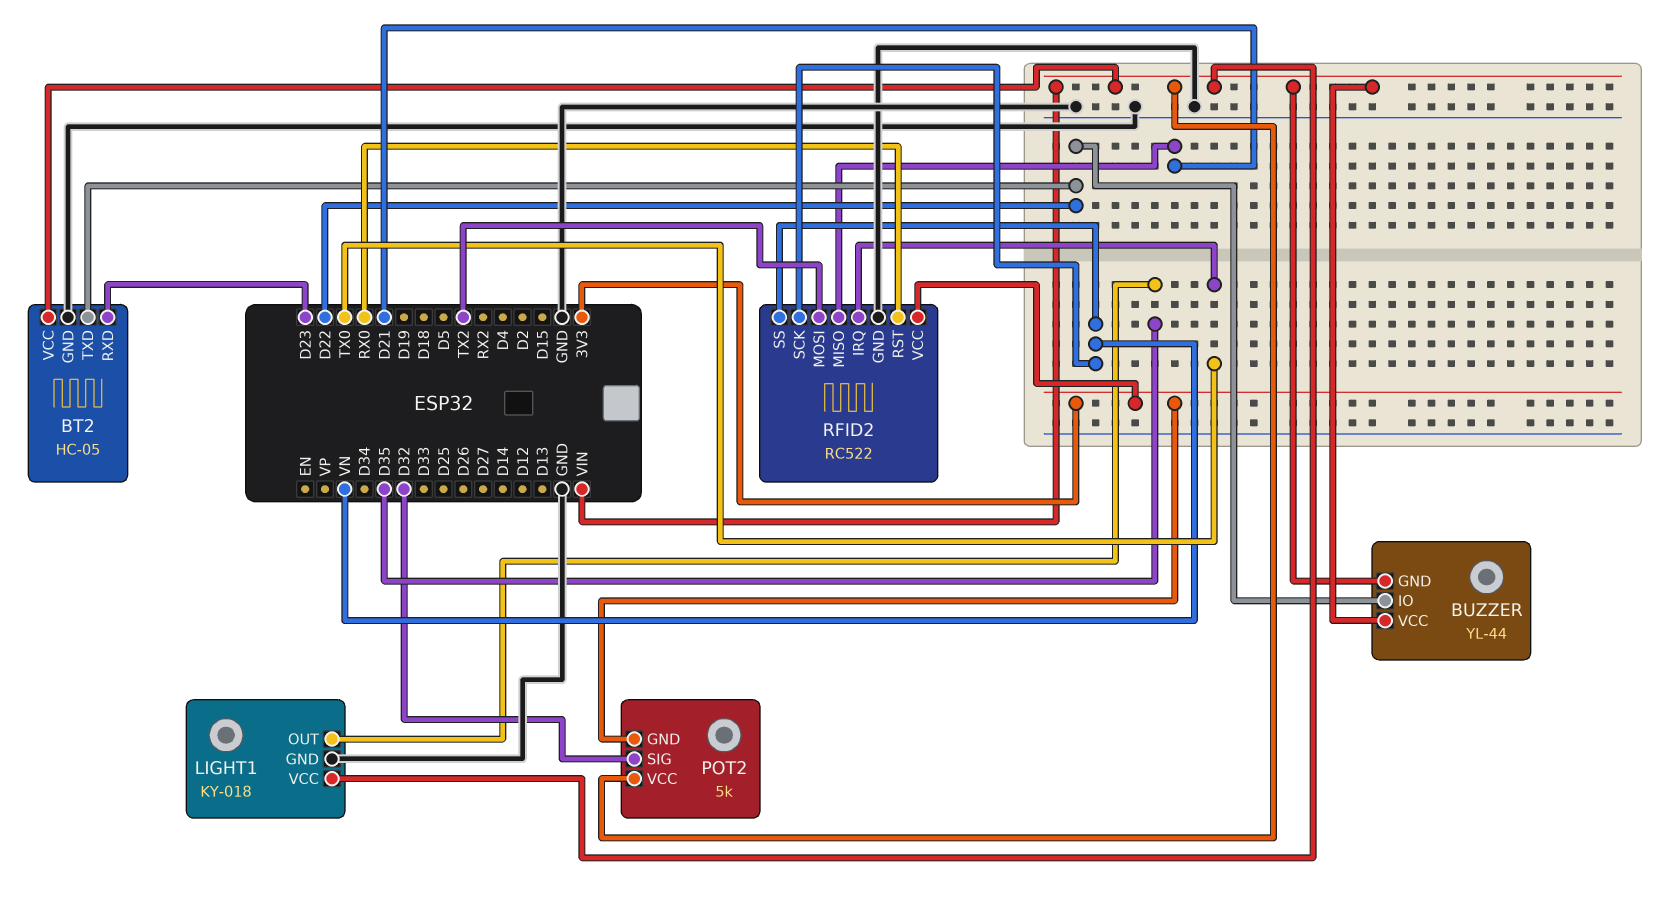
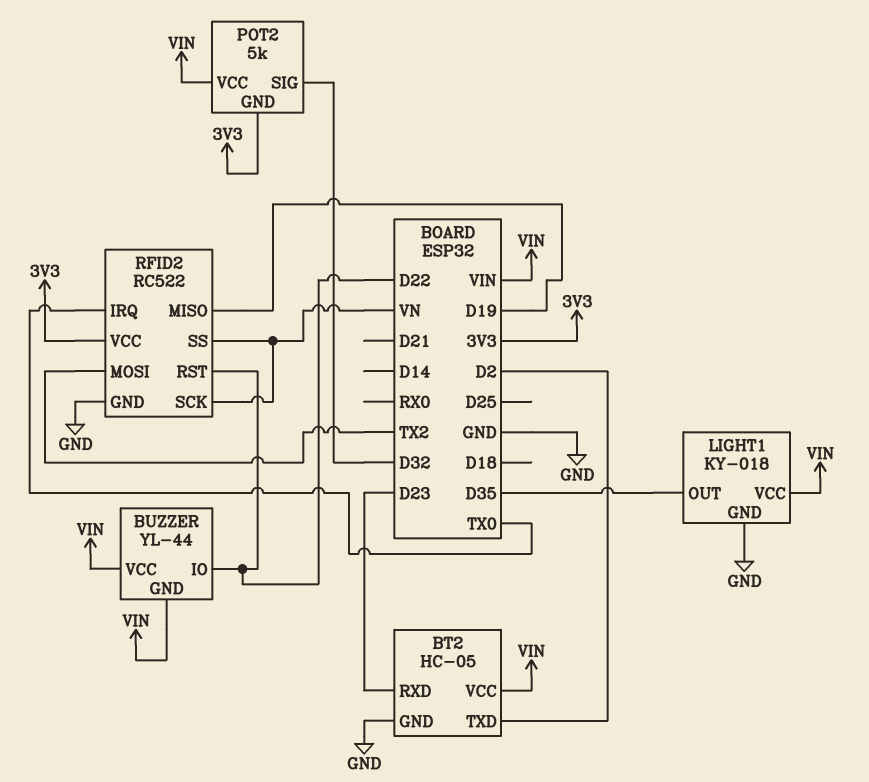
BT2 pin TXD: D22 -> D2
RFID2 pin MISO: D21 -> D19
RFID2 pin RST: RX0 -> D22

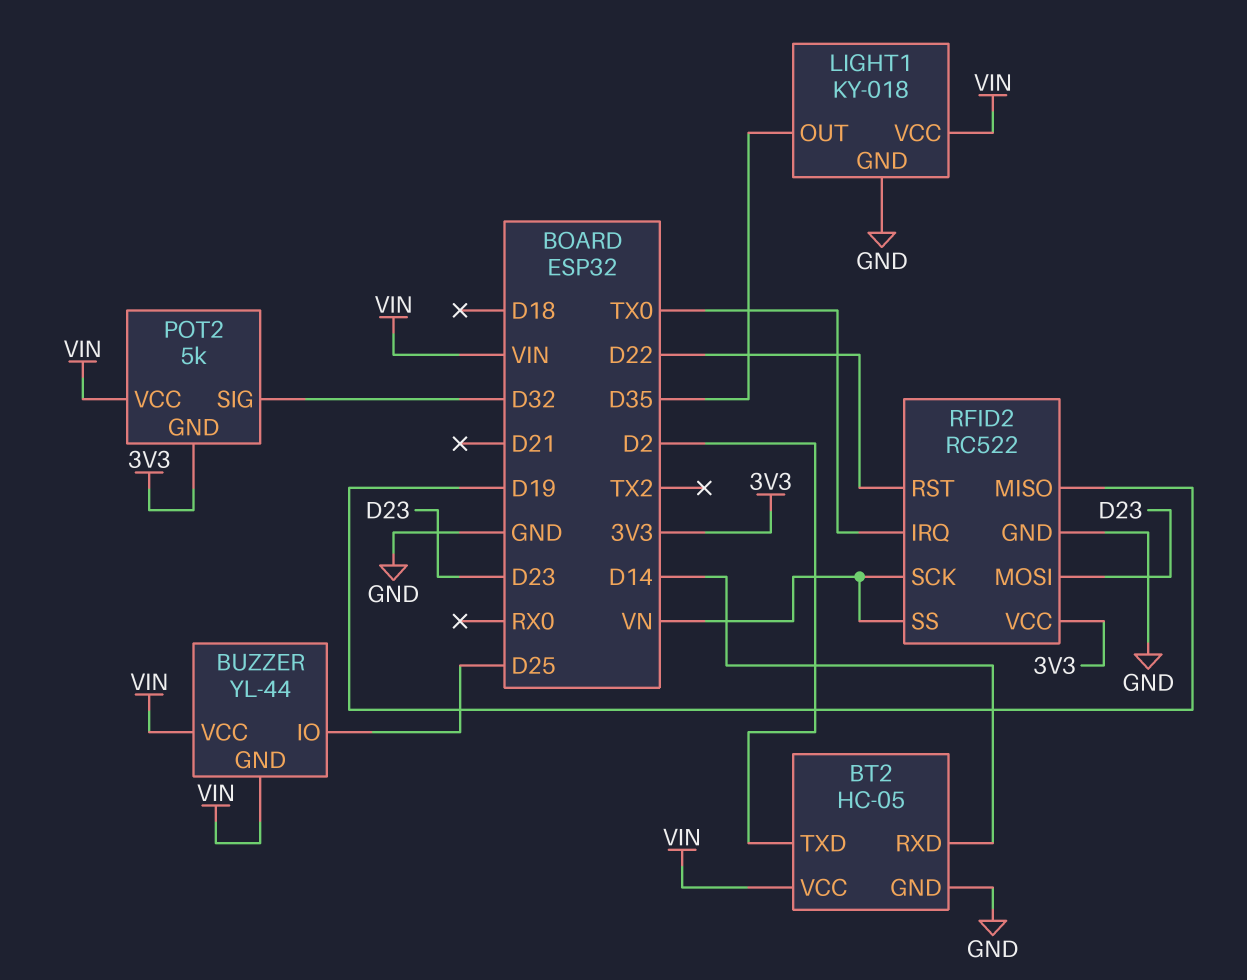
BT2 pin RXD: D23 -> D14
BUZZER pin IO: D22 -> D25
RFID2 pin MOSI: TX2 -> D23

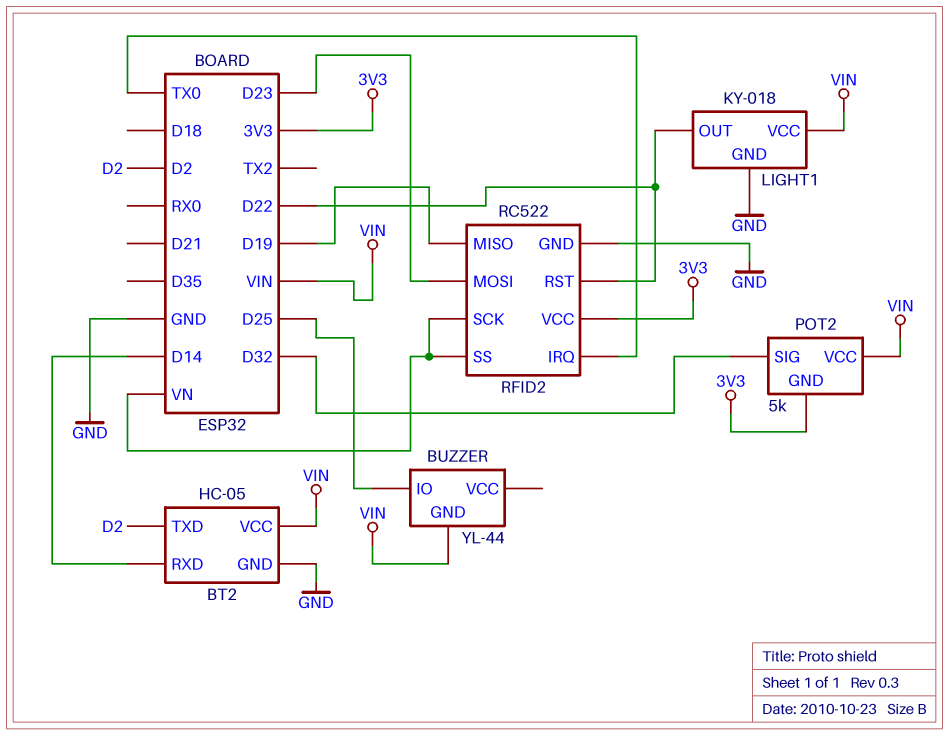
BUZZER pin VCC: VIN -> none
LIGHT1 pin OUT: D35 -> D22

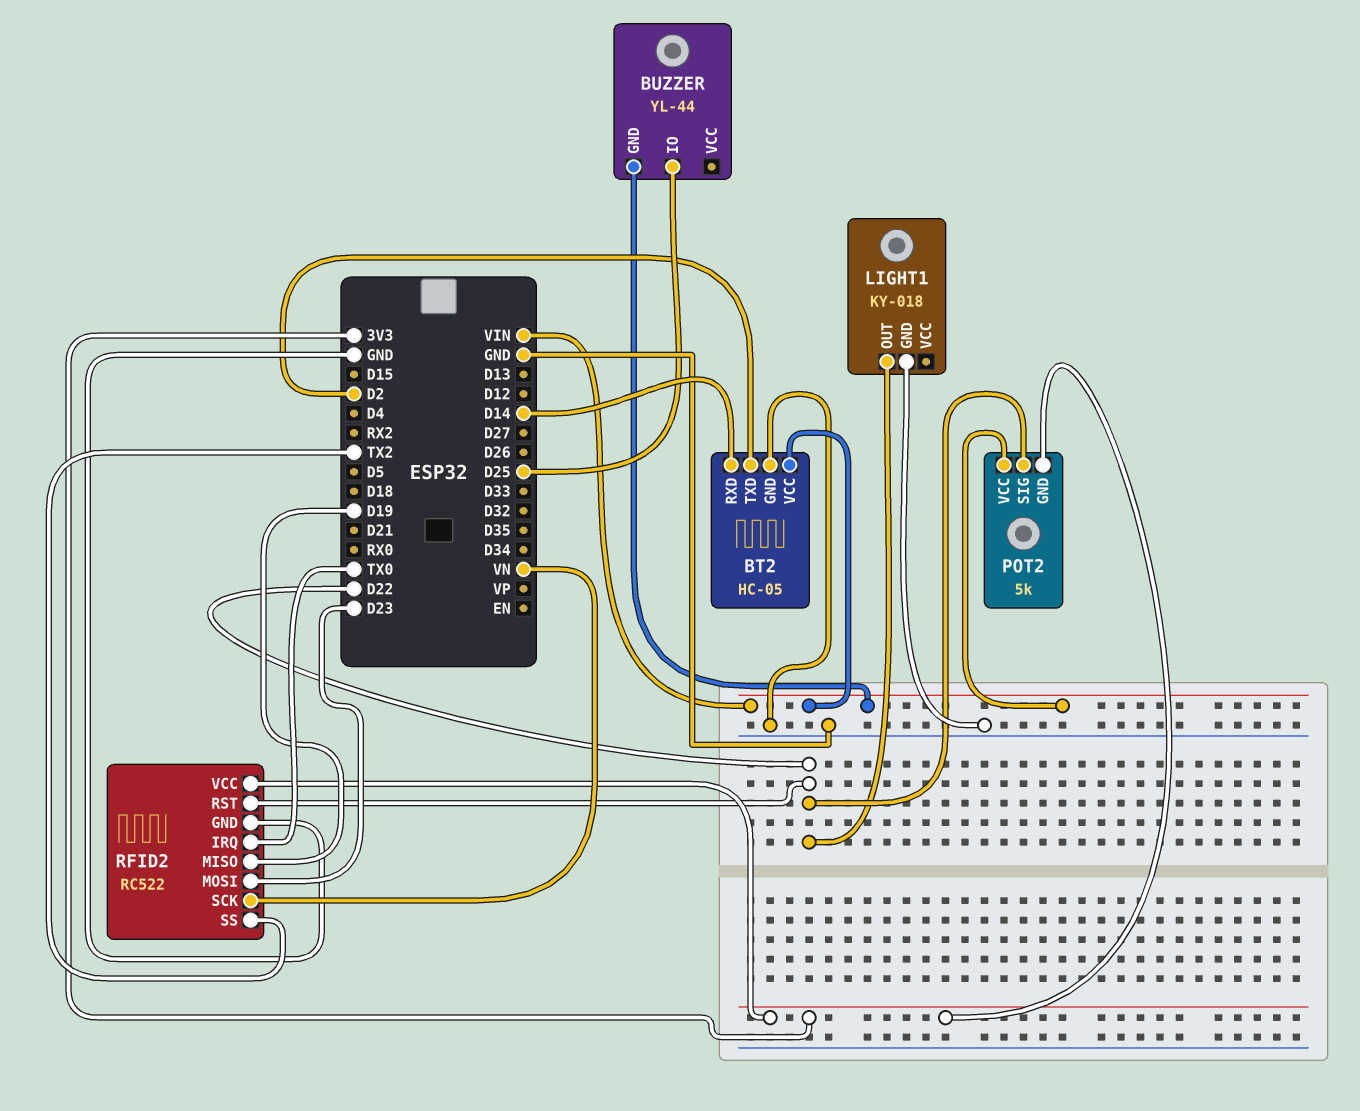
LIGHT1 pin VCC: VIN -> none
POT2 pin SIG: D32 -> D22
RFID2 pin SS: VN -> TX2

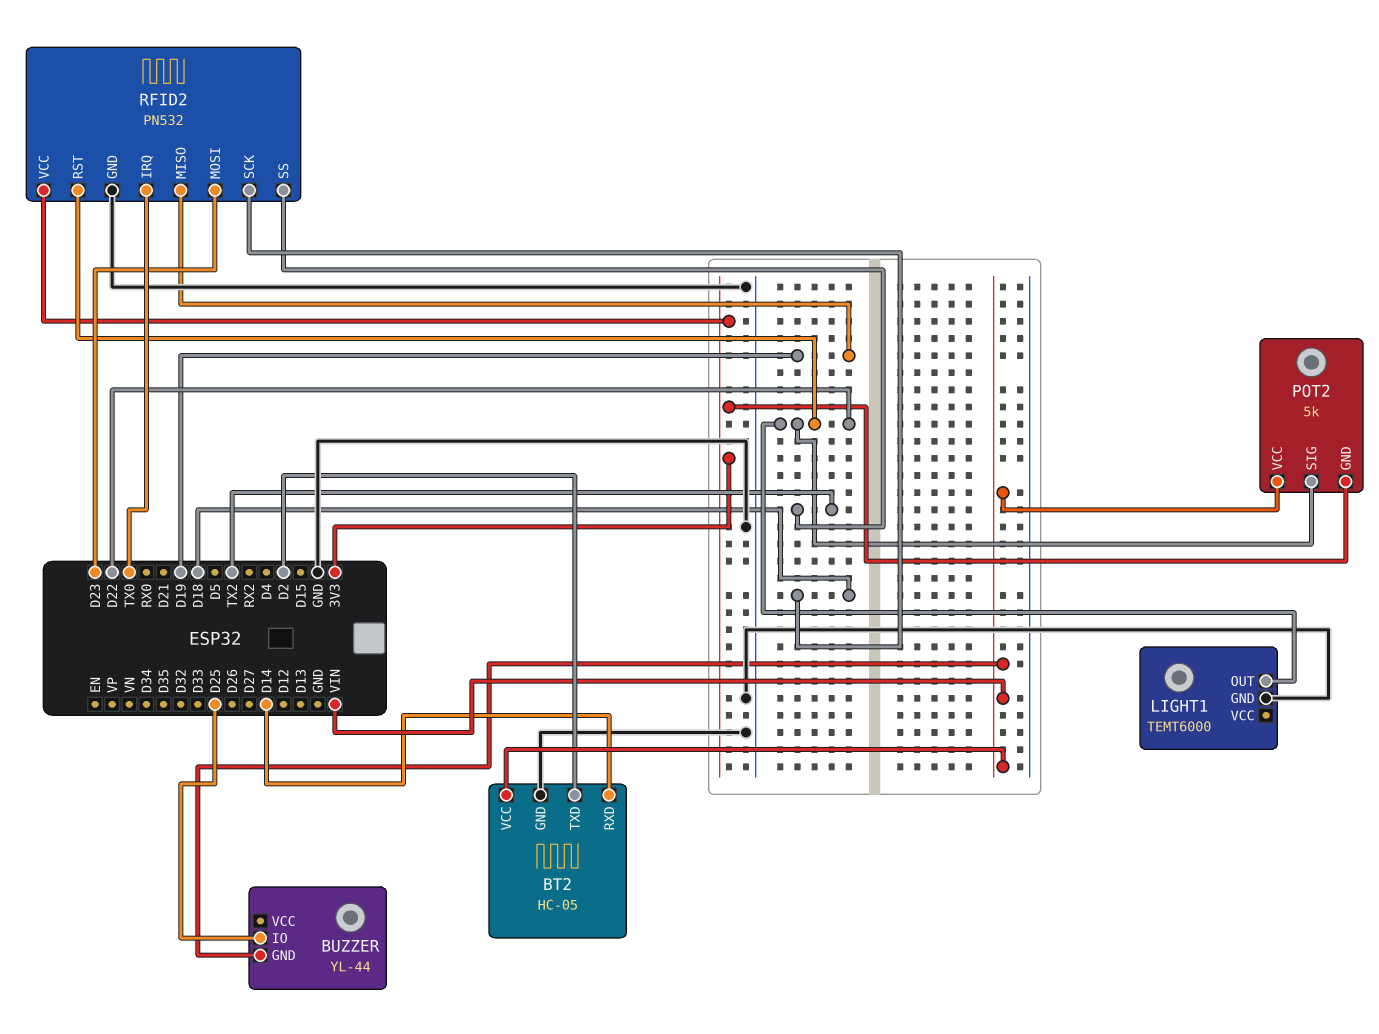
LIGHT1: KY-018 -> TEMT6000
RFID2: RC522 -> PN532
RFID2 pin SCK: VN -> D18

